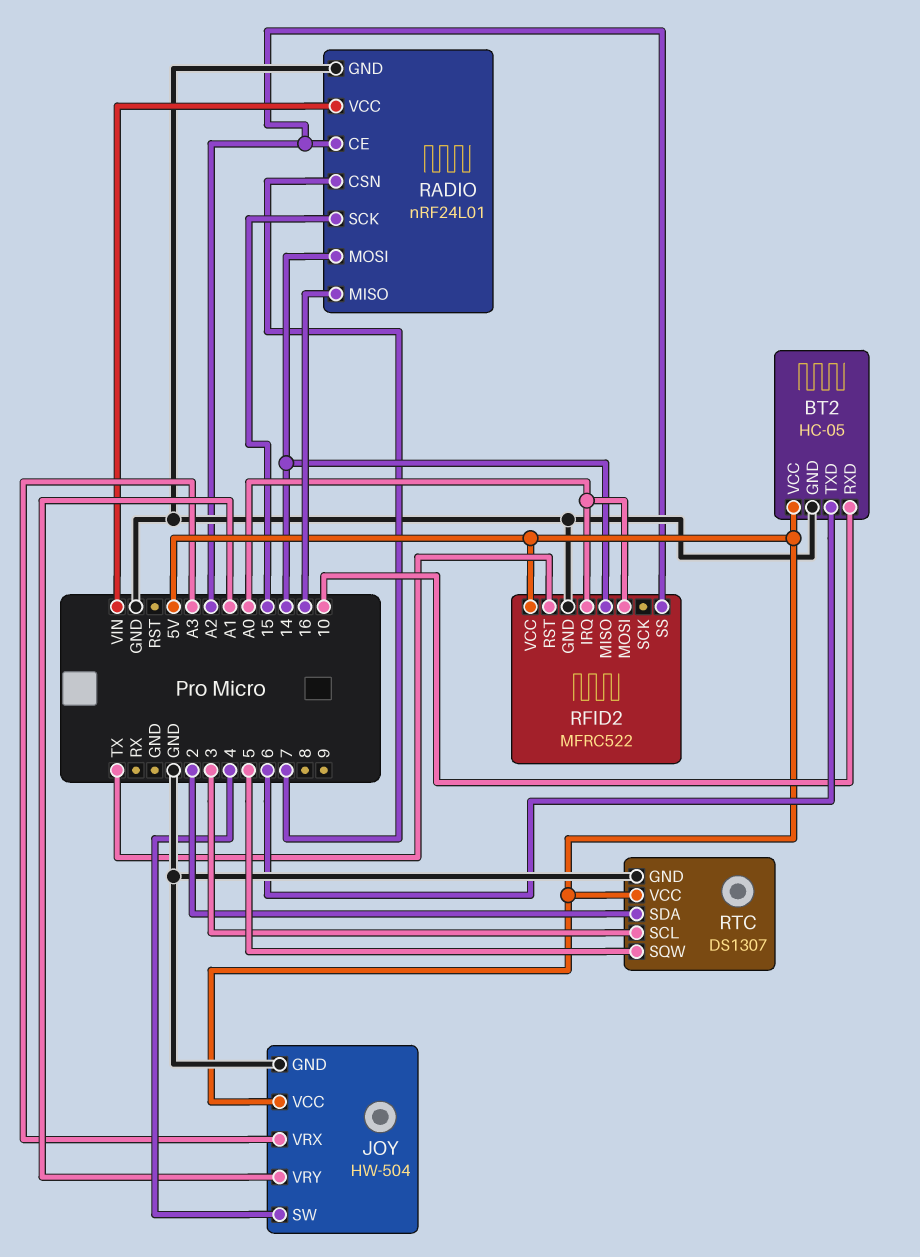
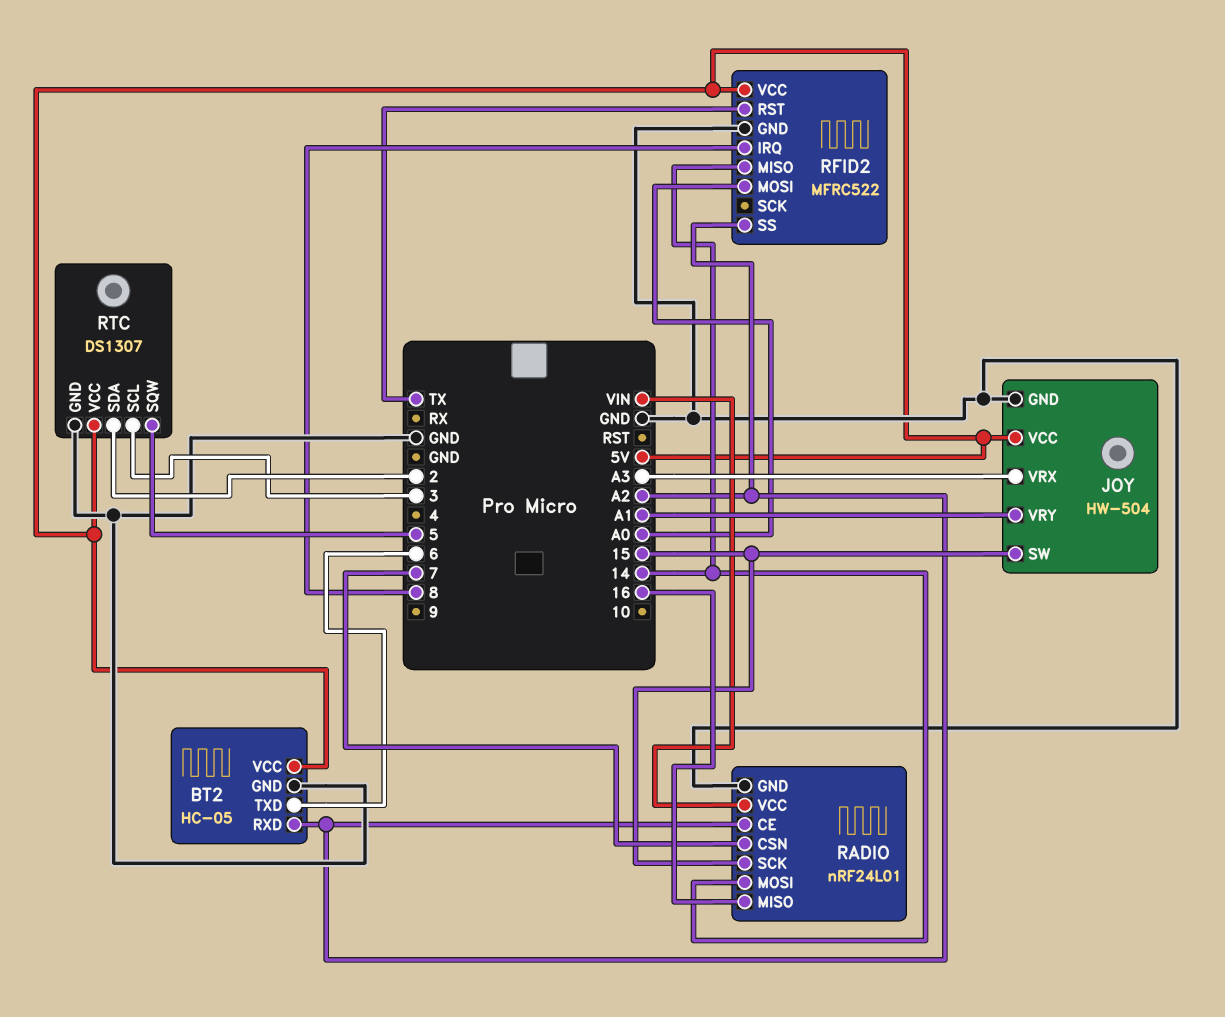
BT2 pin RXD: 10 -> A2
JOY pin SW: 4 -> 15
RFID2 pin IRQ: A0 -> 8

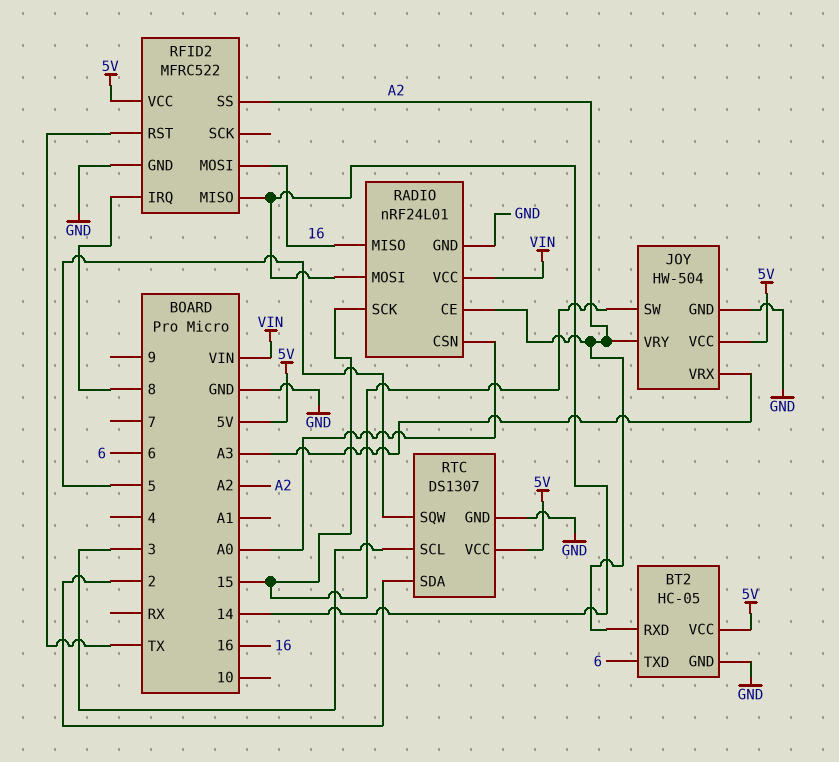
JOY pin VRY: A1 -> A2
RADIO pin CSN: 7 -> A0
RFID2 pin MOSI: A0 -> 16

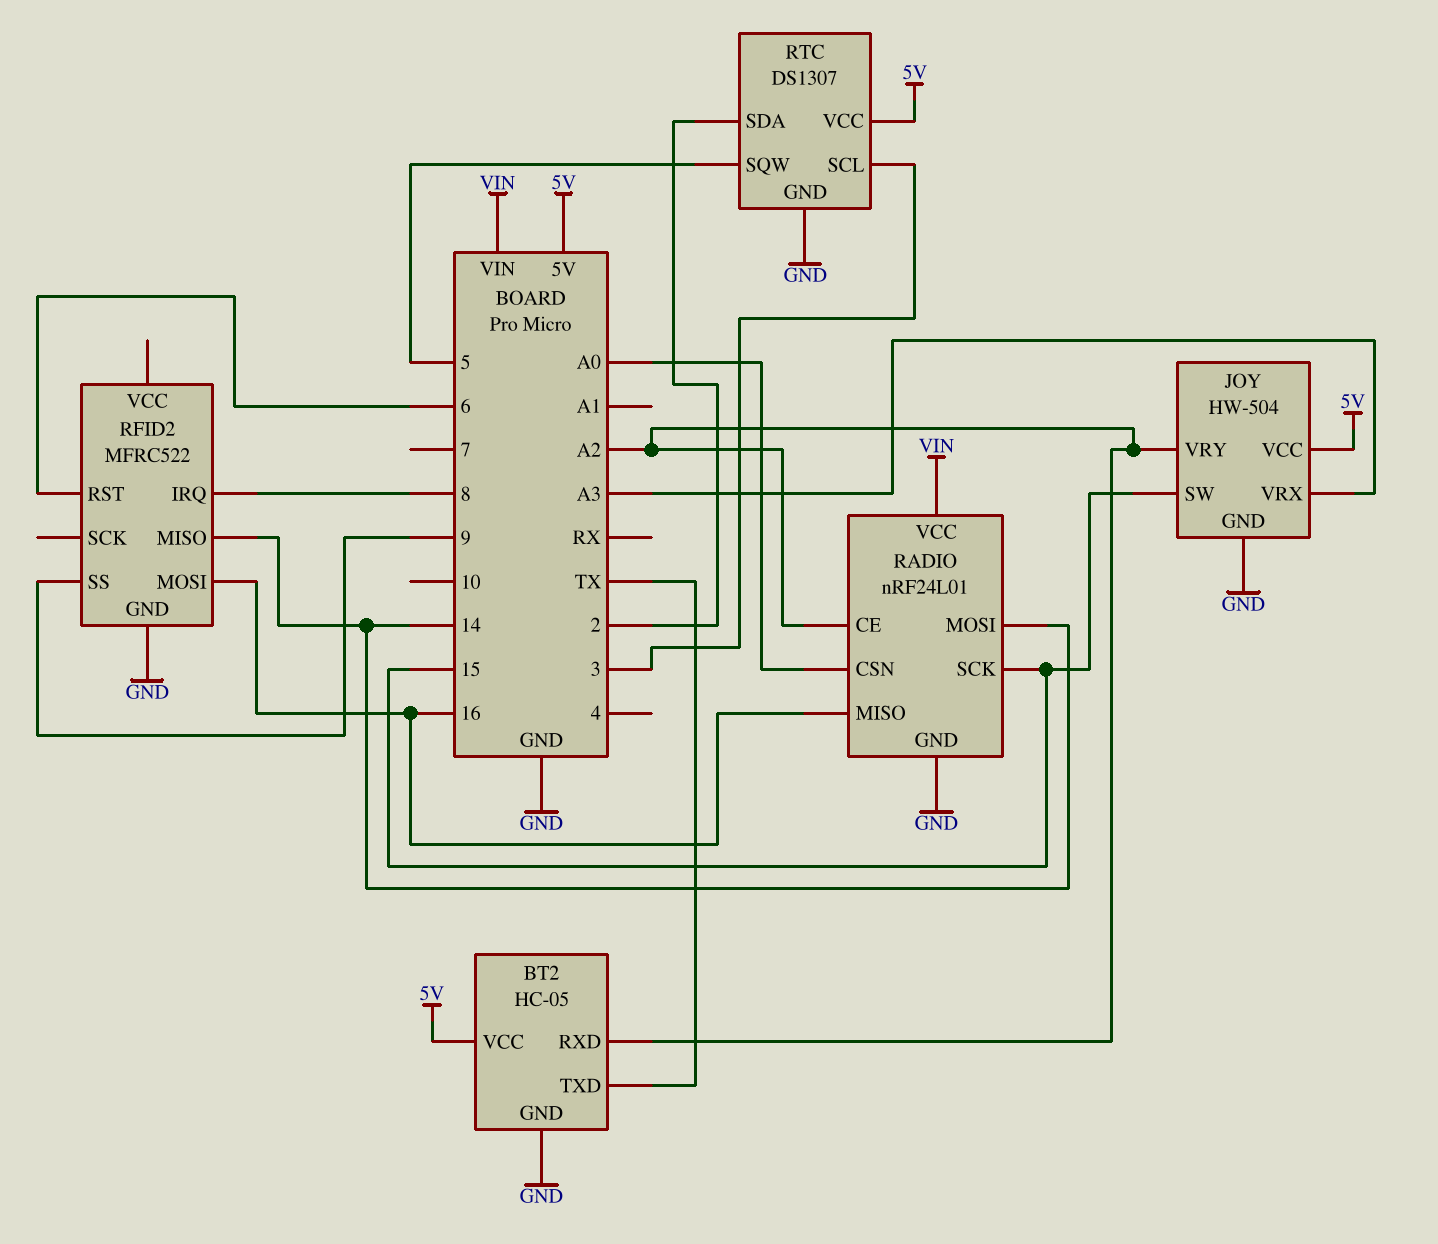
BT2 pin TXD: 6 -> TX
RFID2 pin RST: TX -> 6
RFID2 pin SS: A2 -> 9
RFID2 pin VCC: 5V -> none

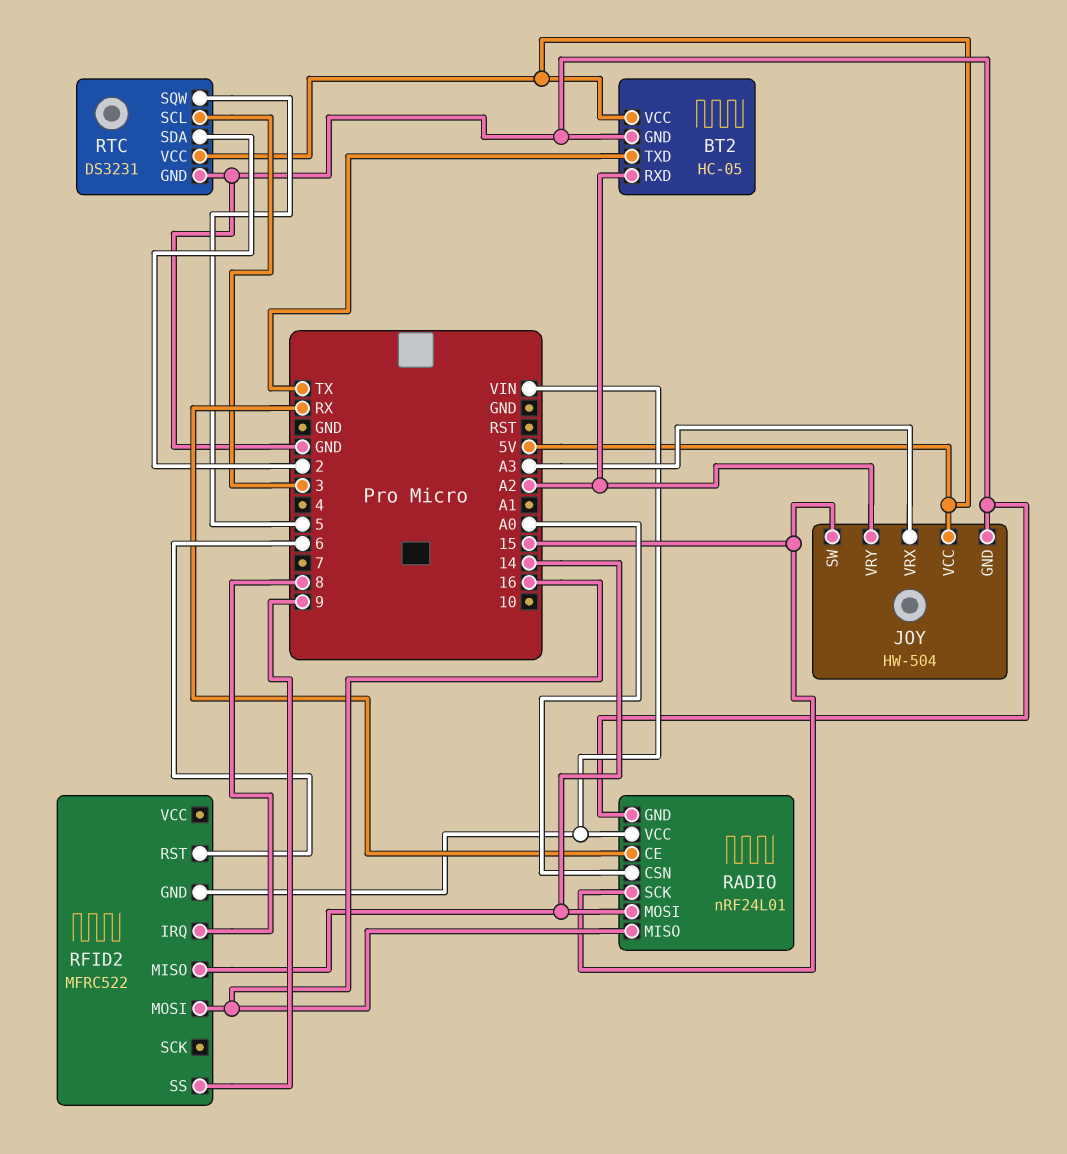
RADIO pin CE: A2 -> RX
RFID2 pin GND: GND -> VIN
RTC: DS1307 -> DS3231

